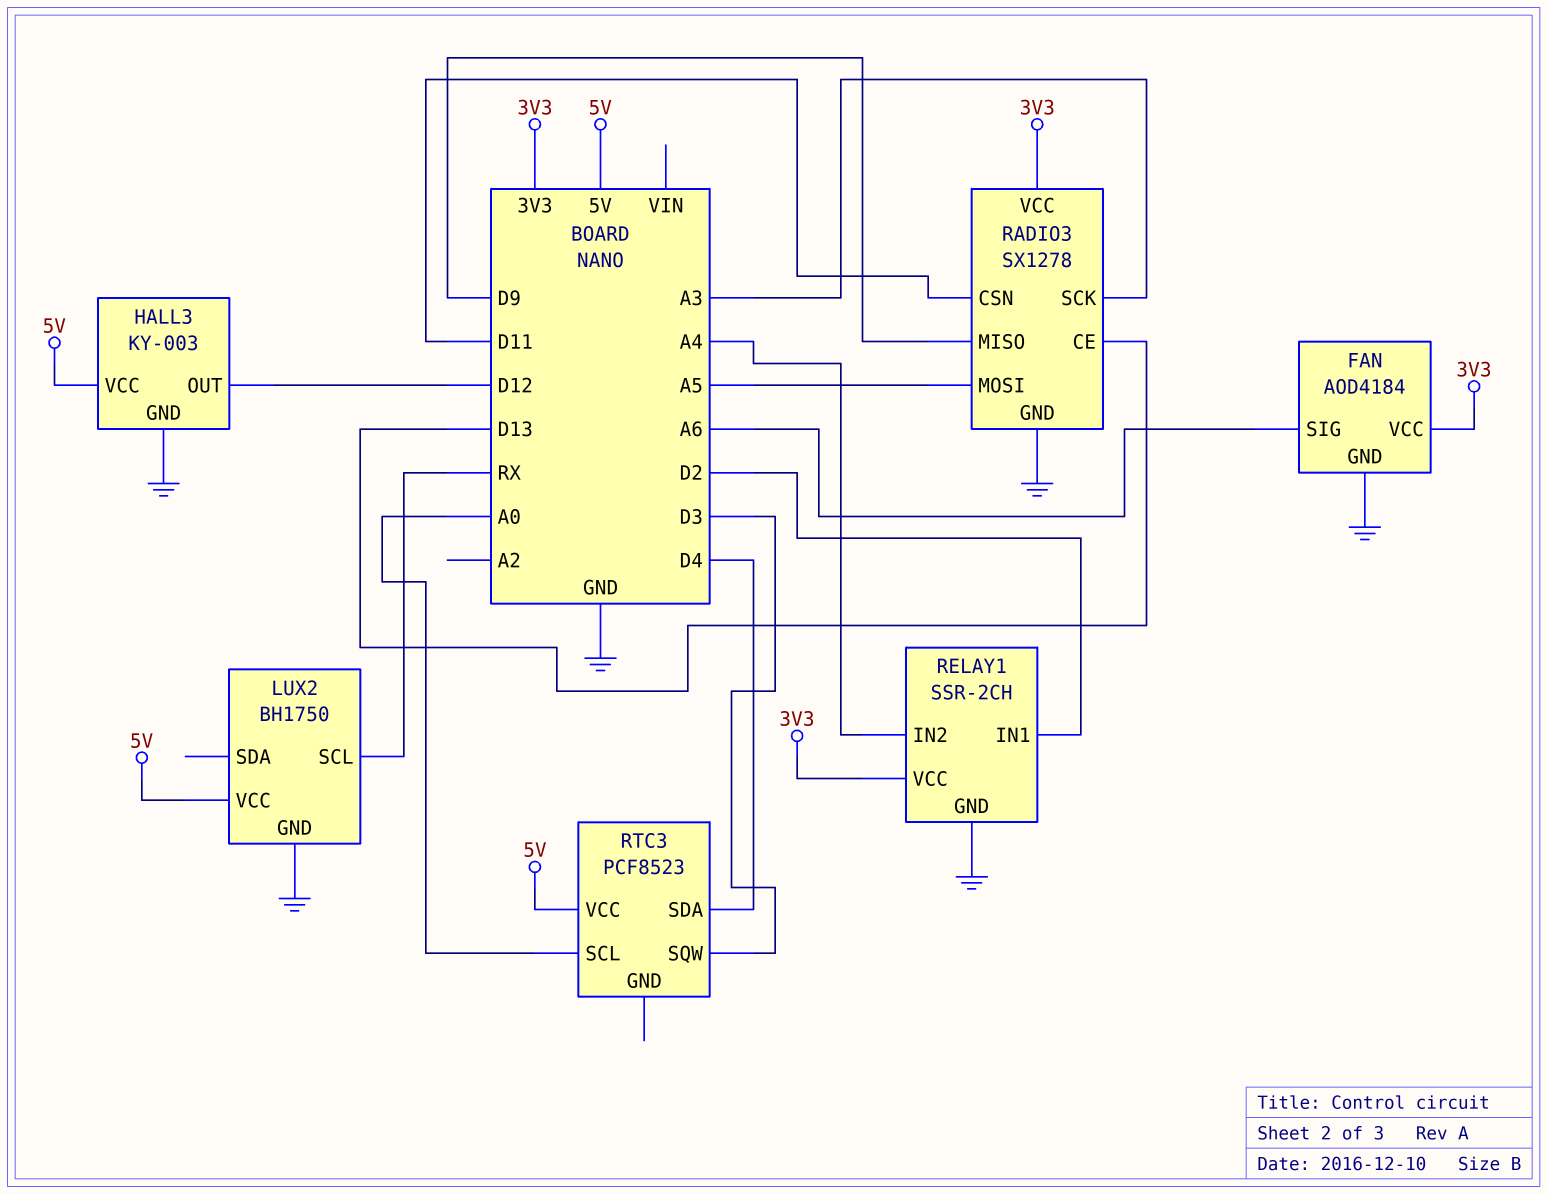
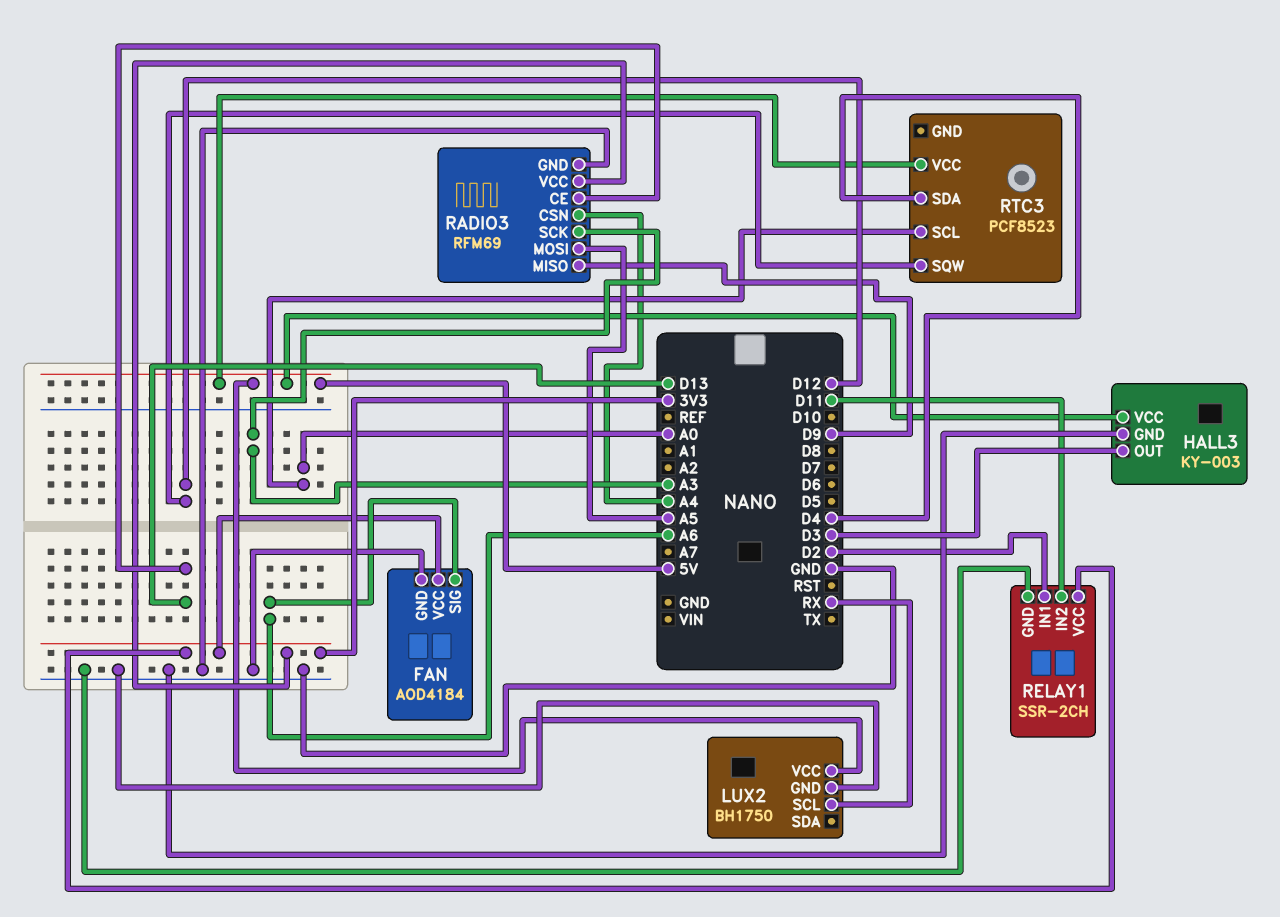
HALL3 pin OUT: D12 -> D3
RADIO3: SX1278 -> RFM69
RADIO3 pin CSN: D11 -> A4
RELAY1 pin IN2: A4 -> D11
RTC3 pin SQW: D3 -> D12

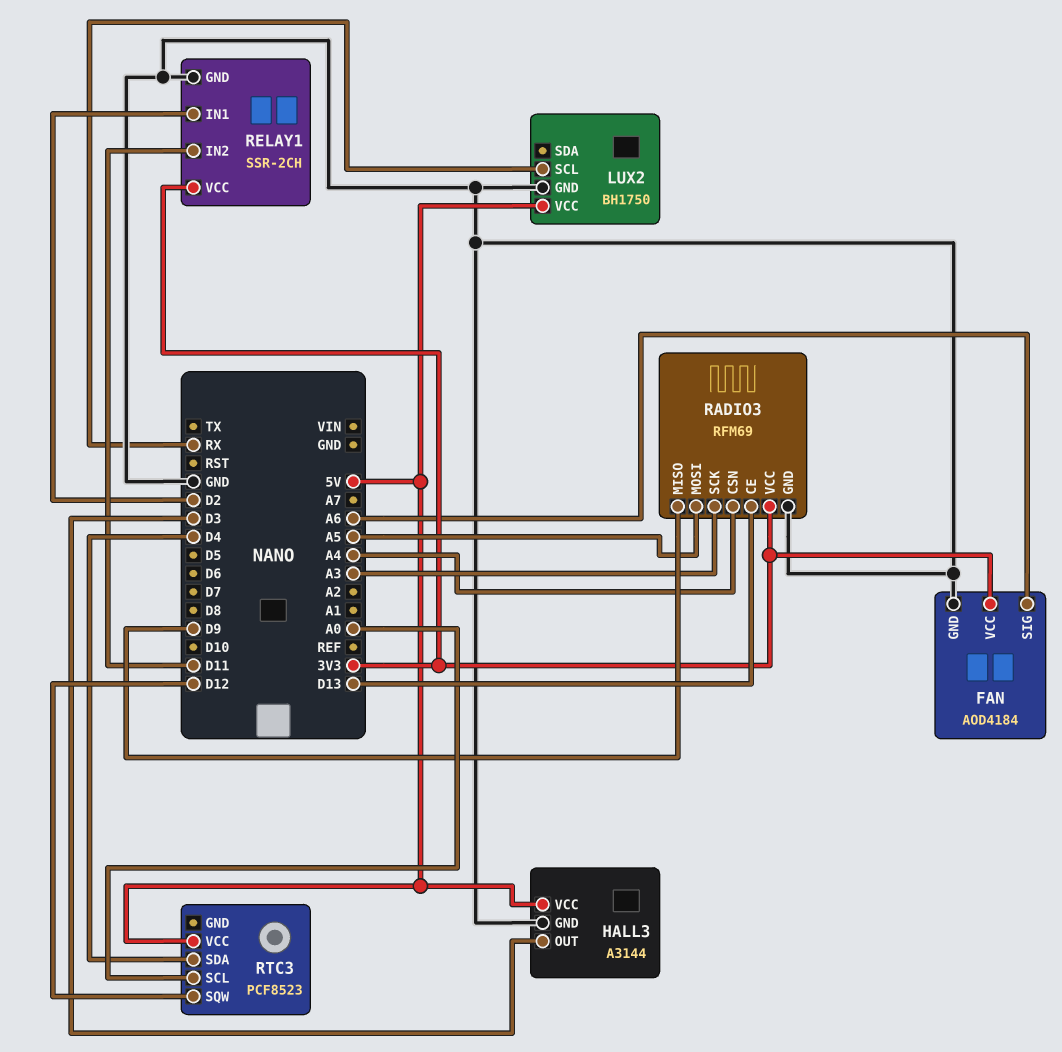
HALL3: KY-003 -> A3144

